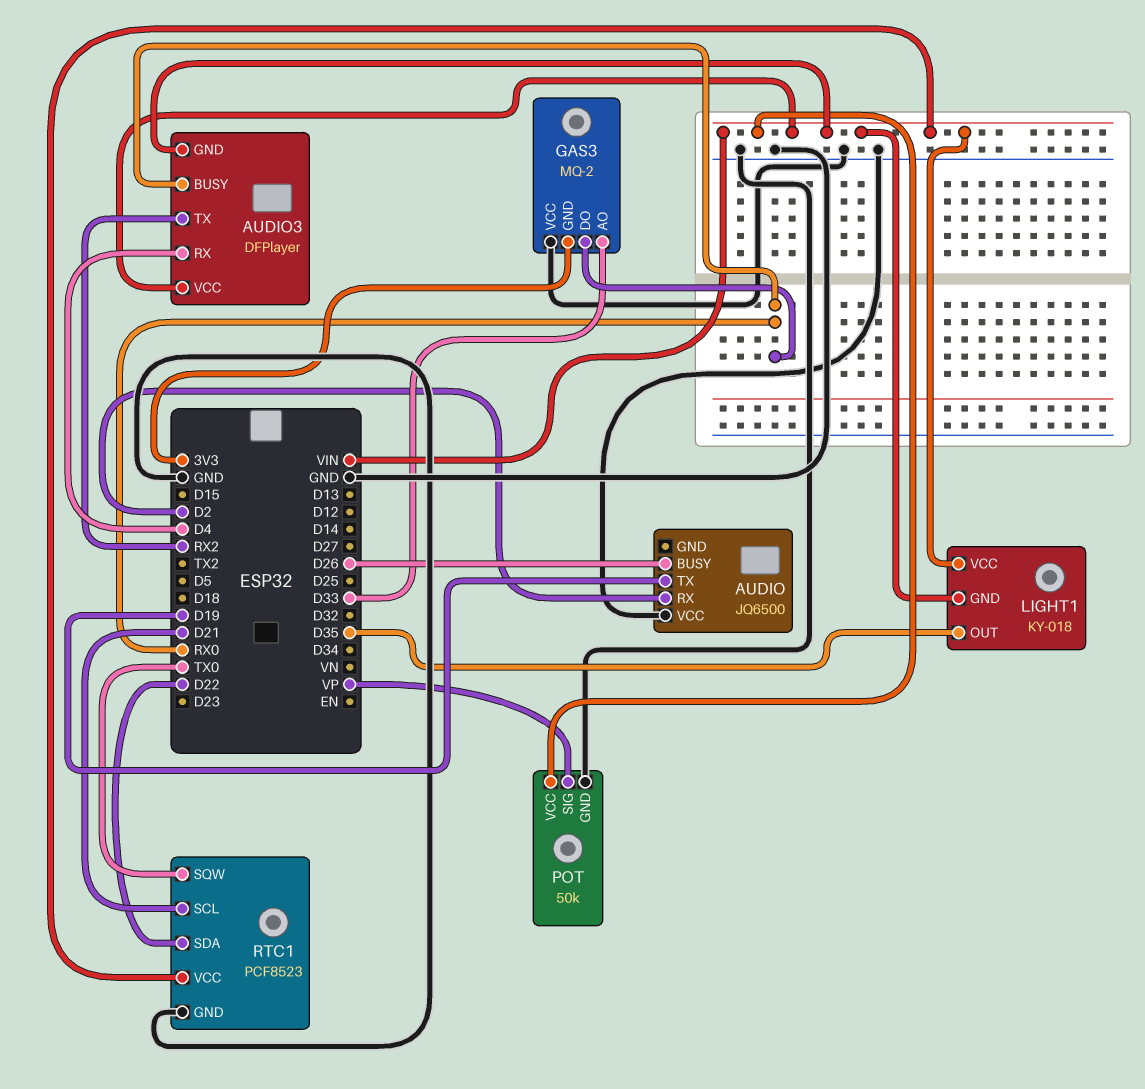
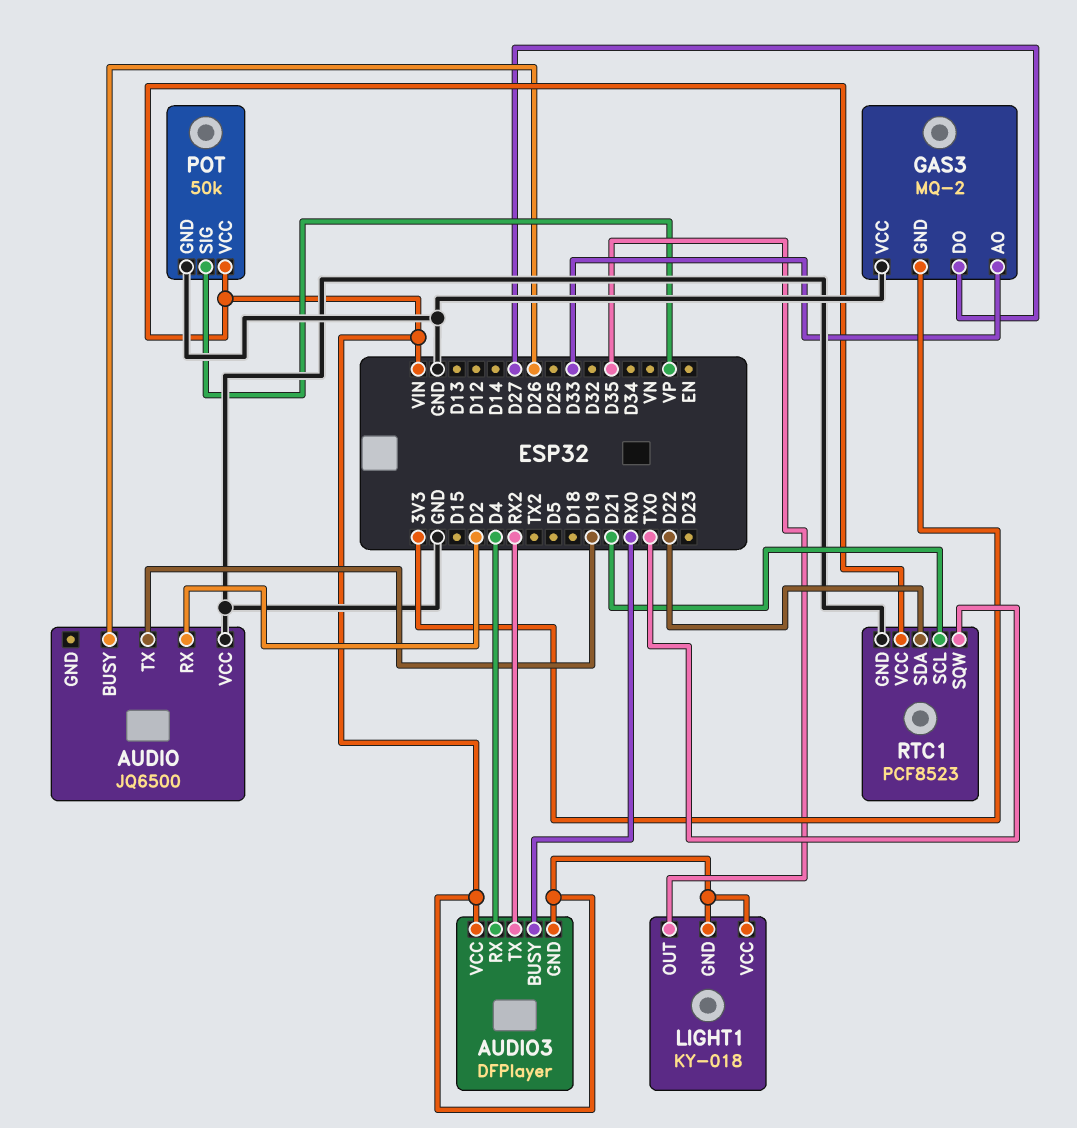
GAS3 pin DO: RX0 -> D27

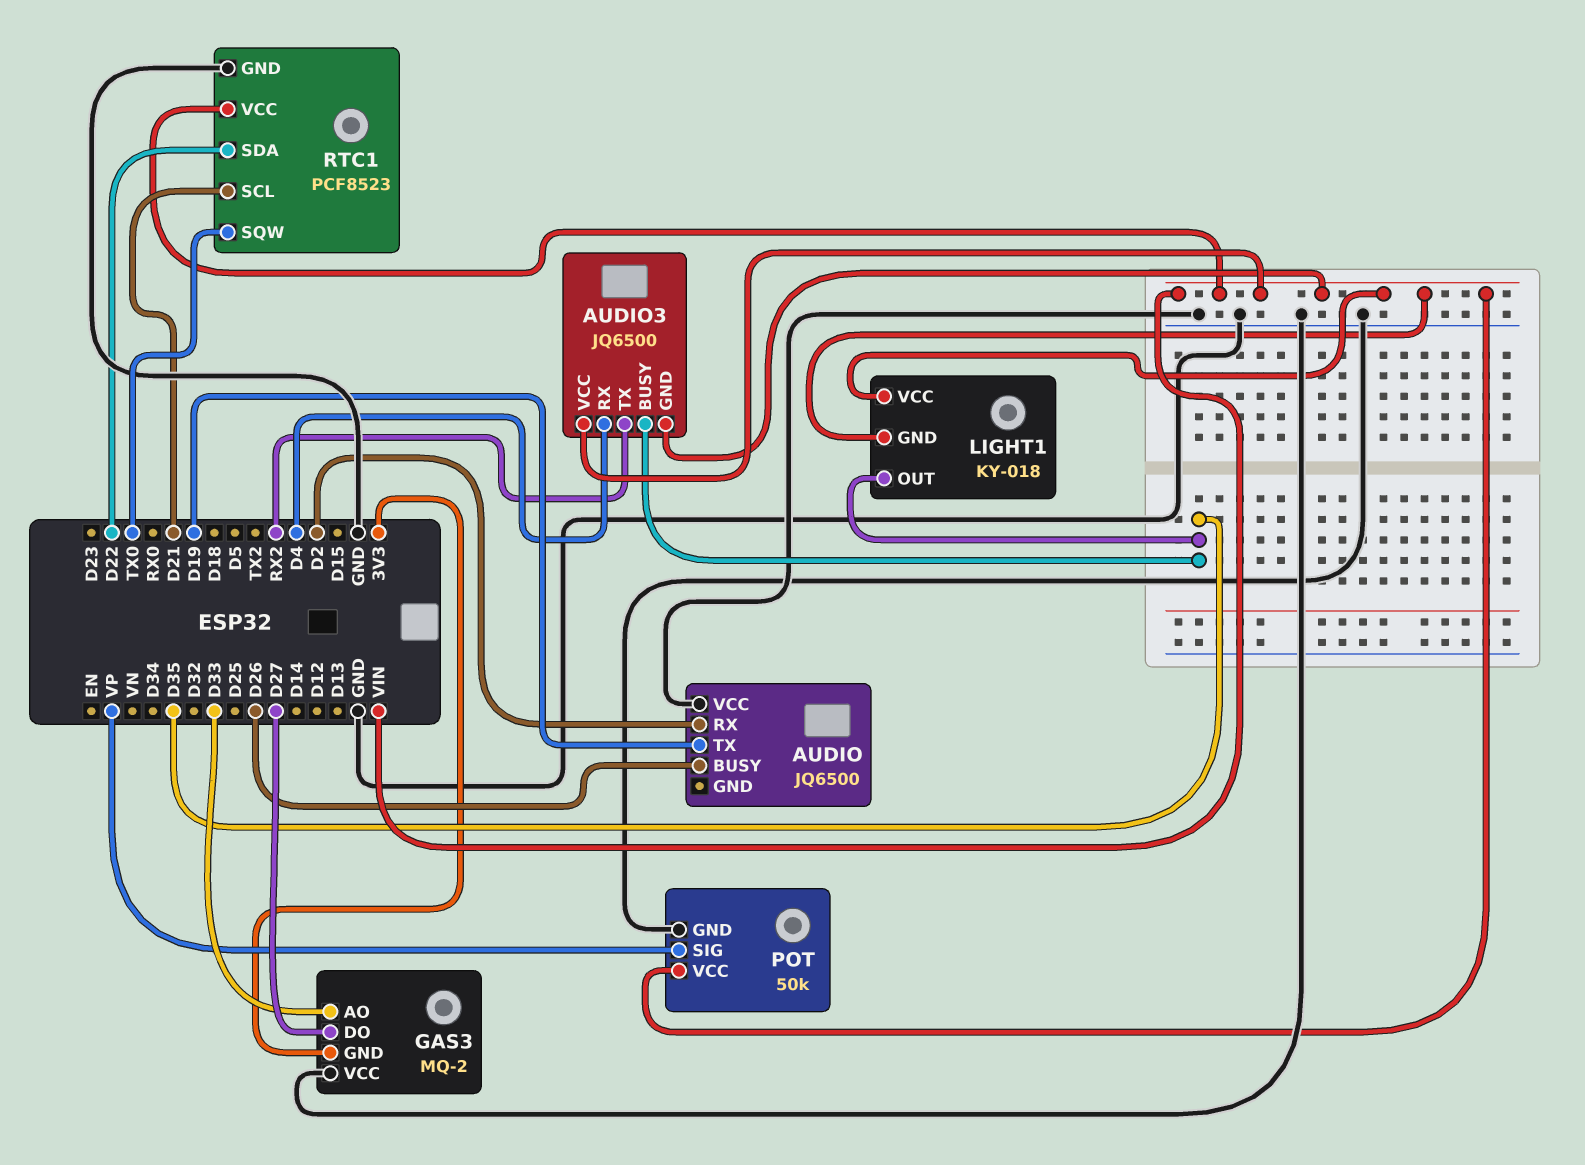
AUDIO3: DFPlayer -> JQ6500
AUDIO3 pin BUSY: RX0 -> D35

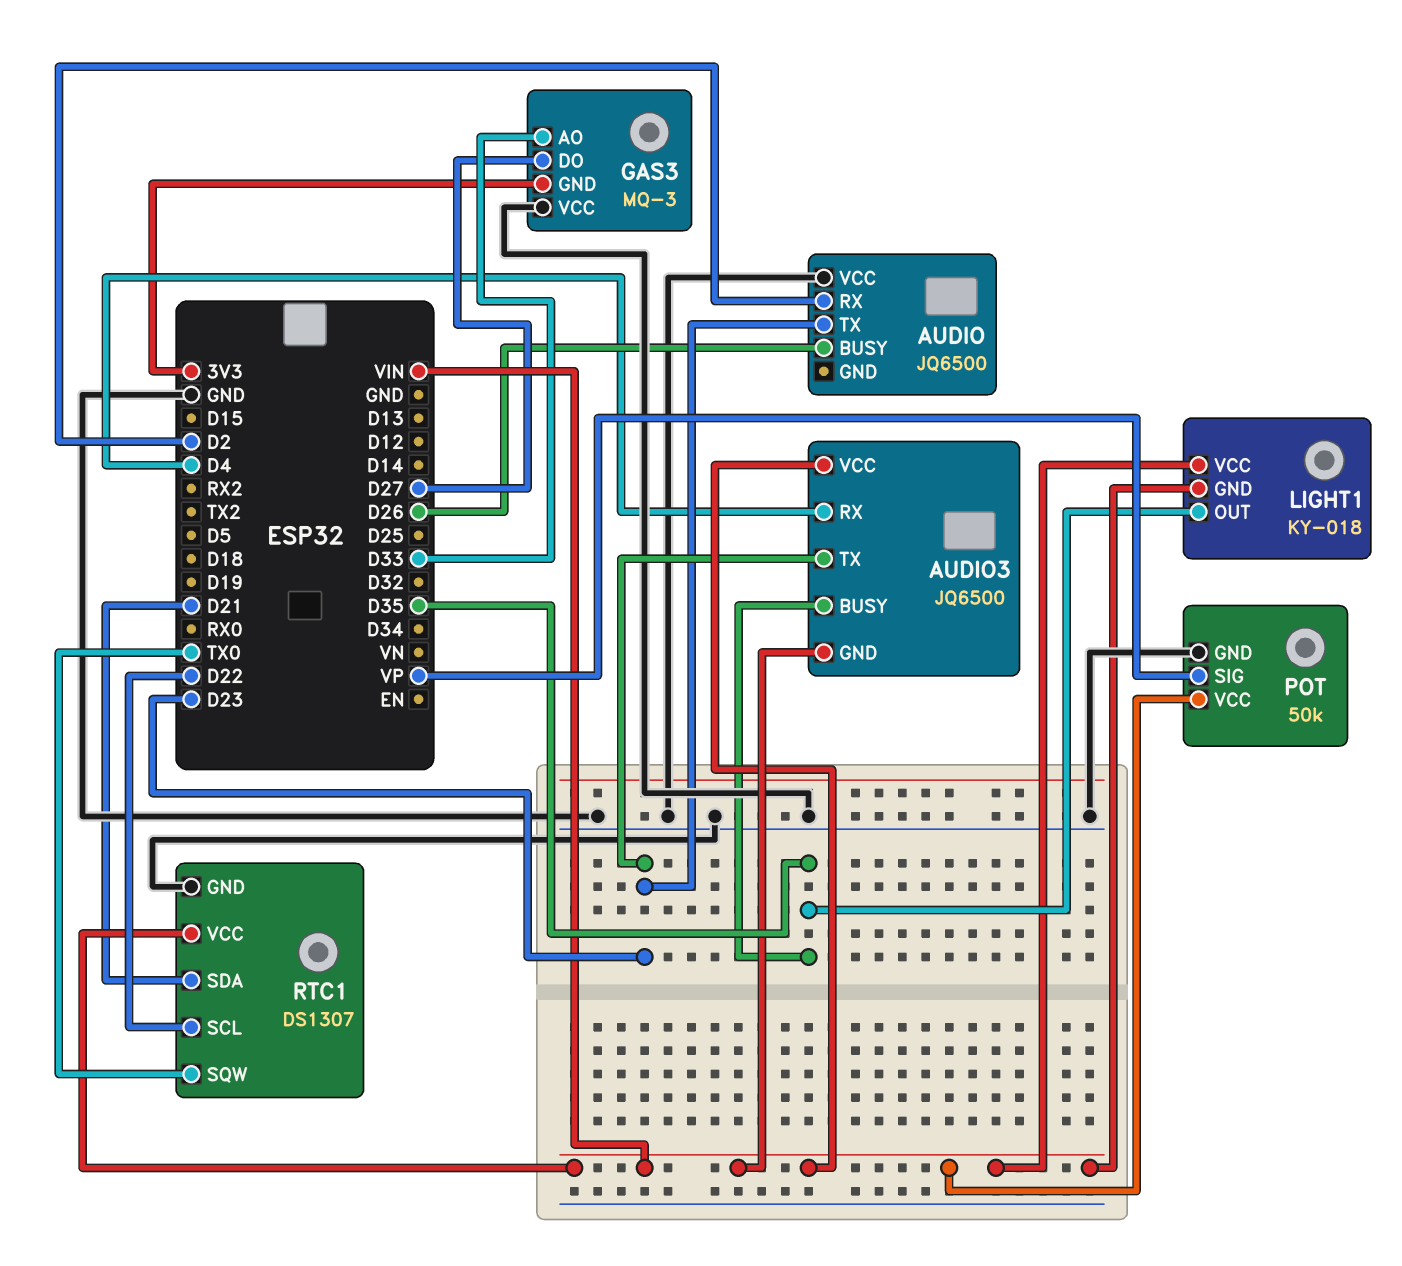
AUDIO pin TX: D19 -> D23
AUDIO3 pin TX: RX2 -> D23
GAS3: MQ-2 -> MQ-3
RTC1: PCF8523 -> DS1307
RTC1 pin SCL: D21 -> D22
RTC1 pin SDA: D22 -> D21

